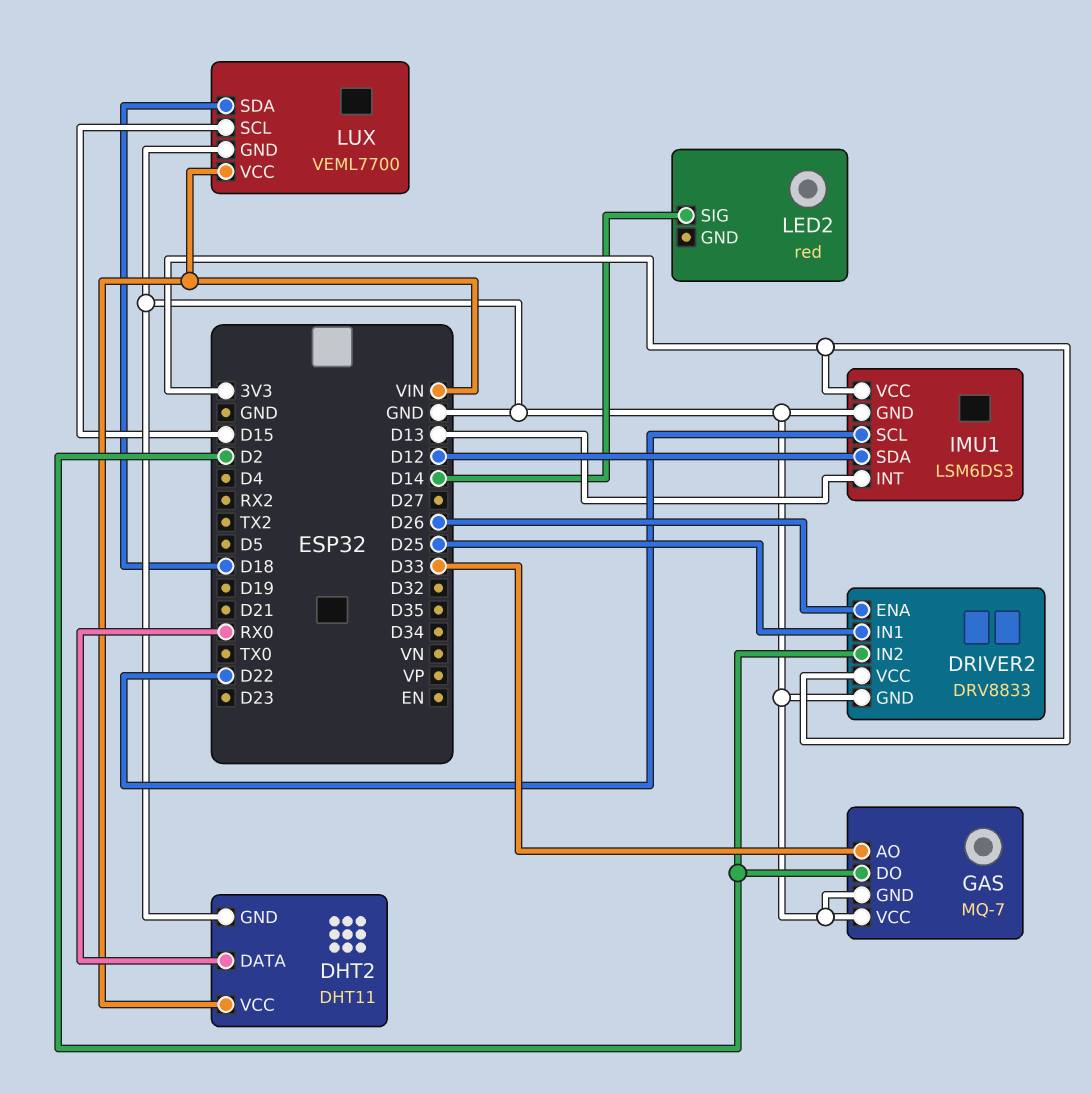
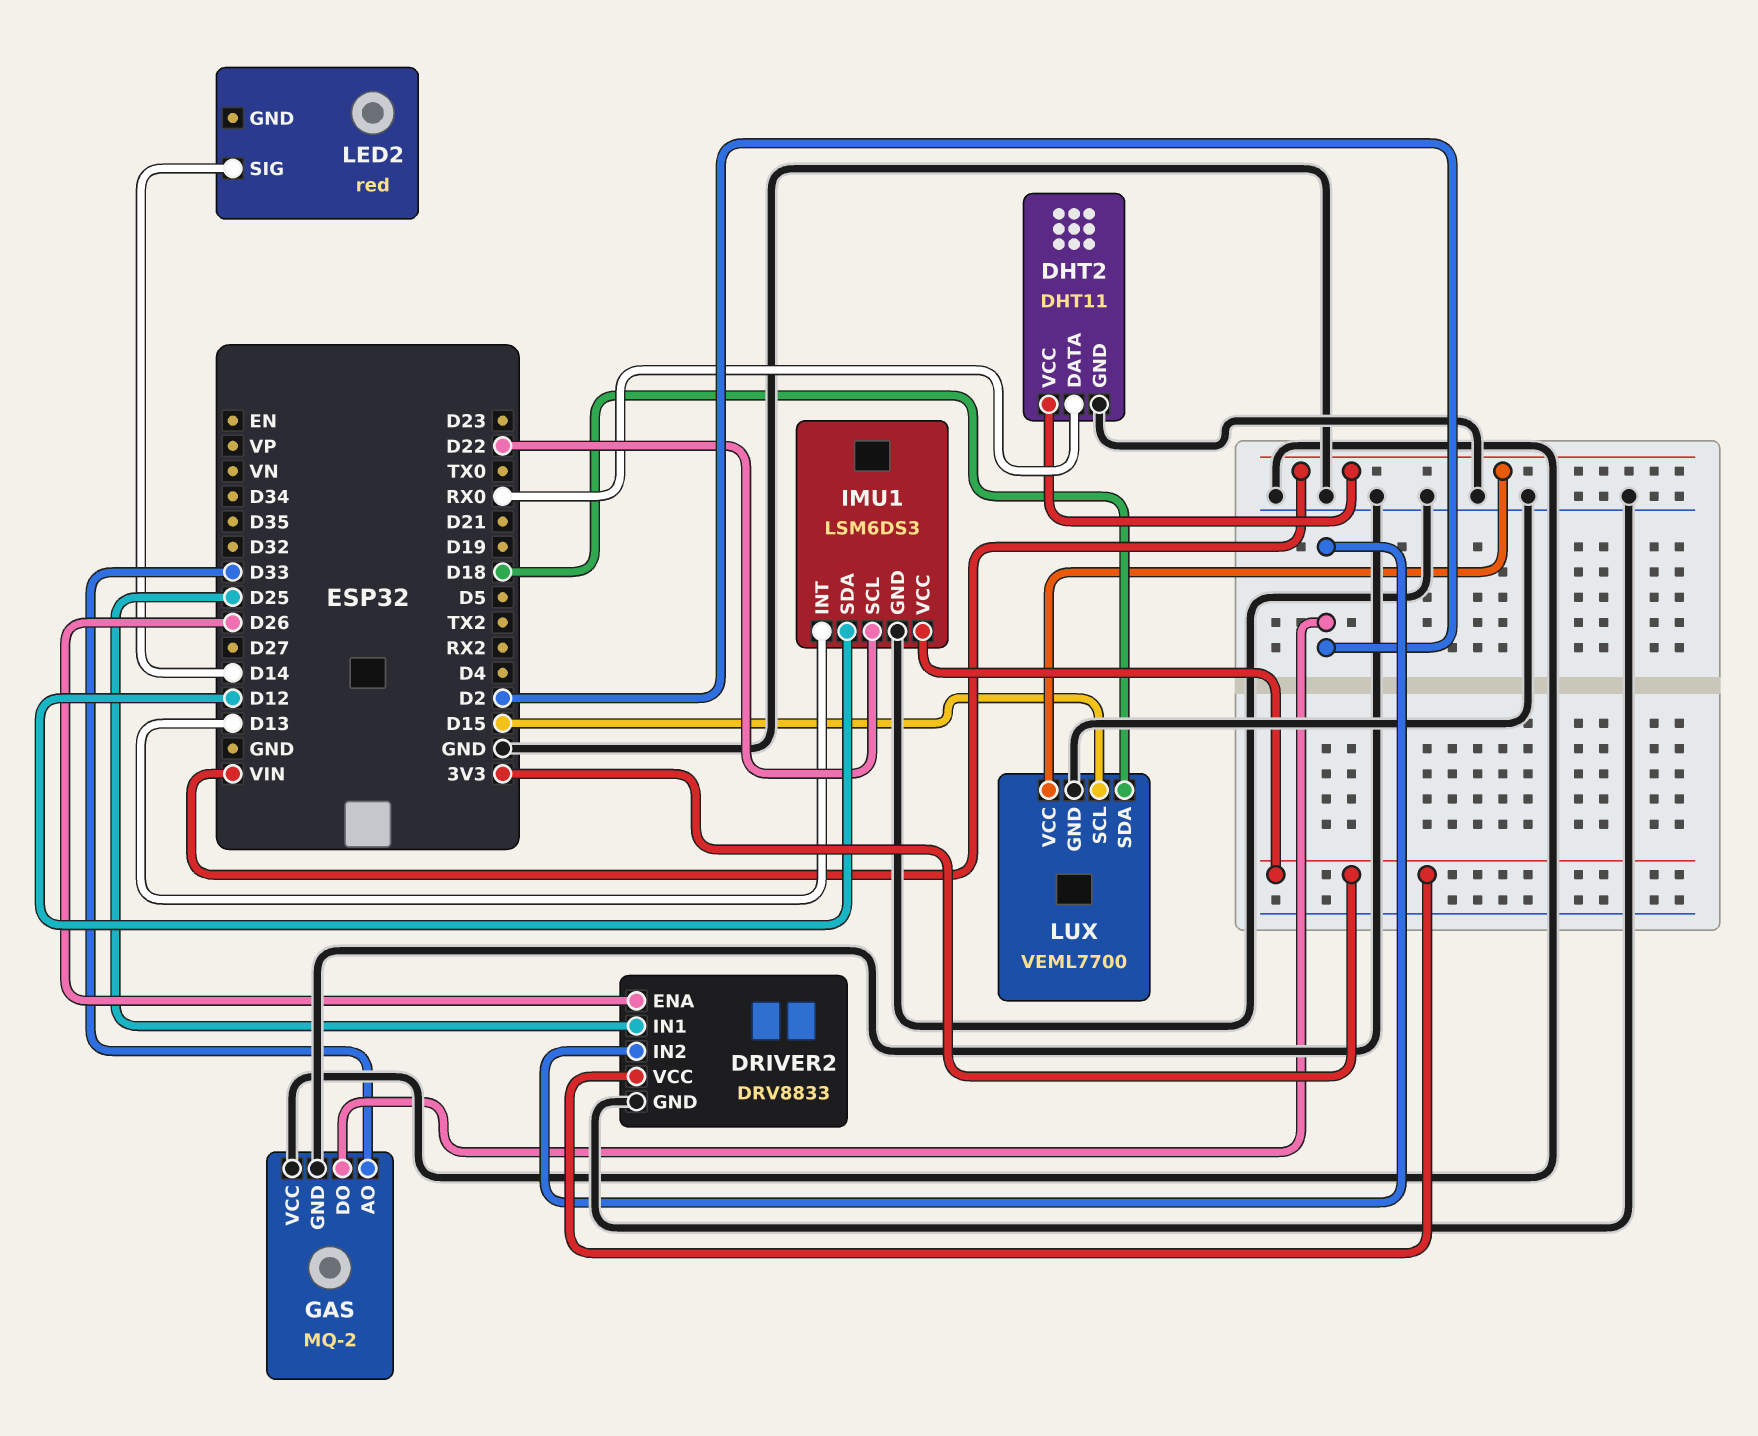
GAS: MQ-7 -> MQ-2

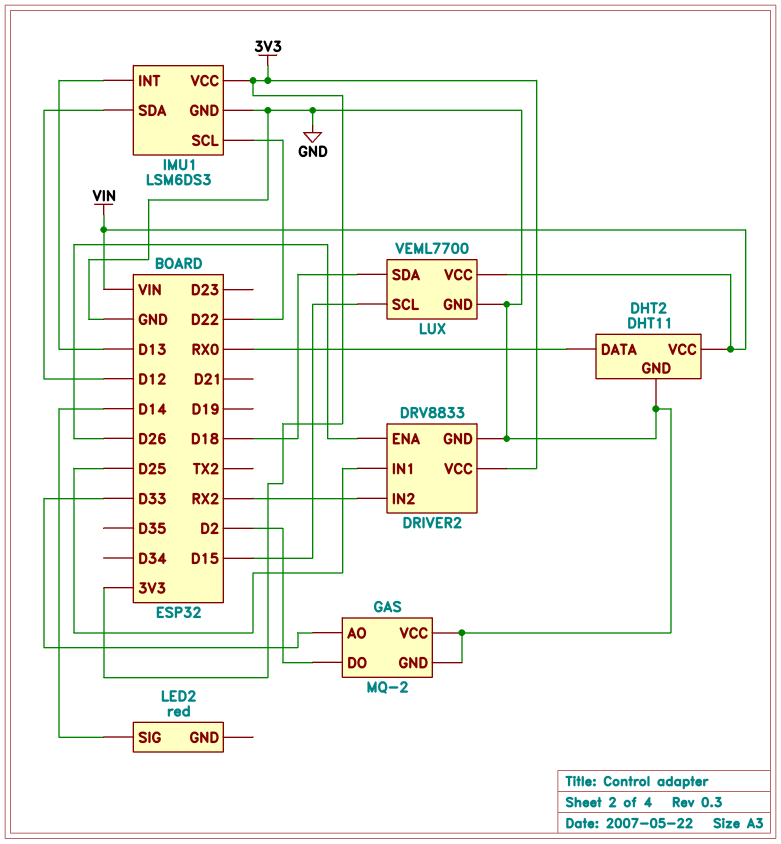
DRIVER2 pin IN2: D2 -> RX2

